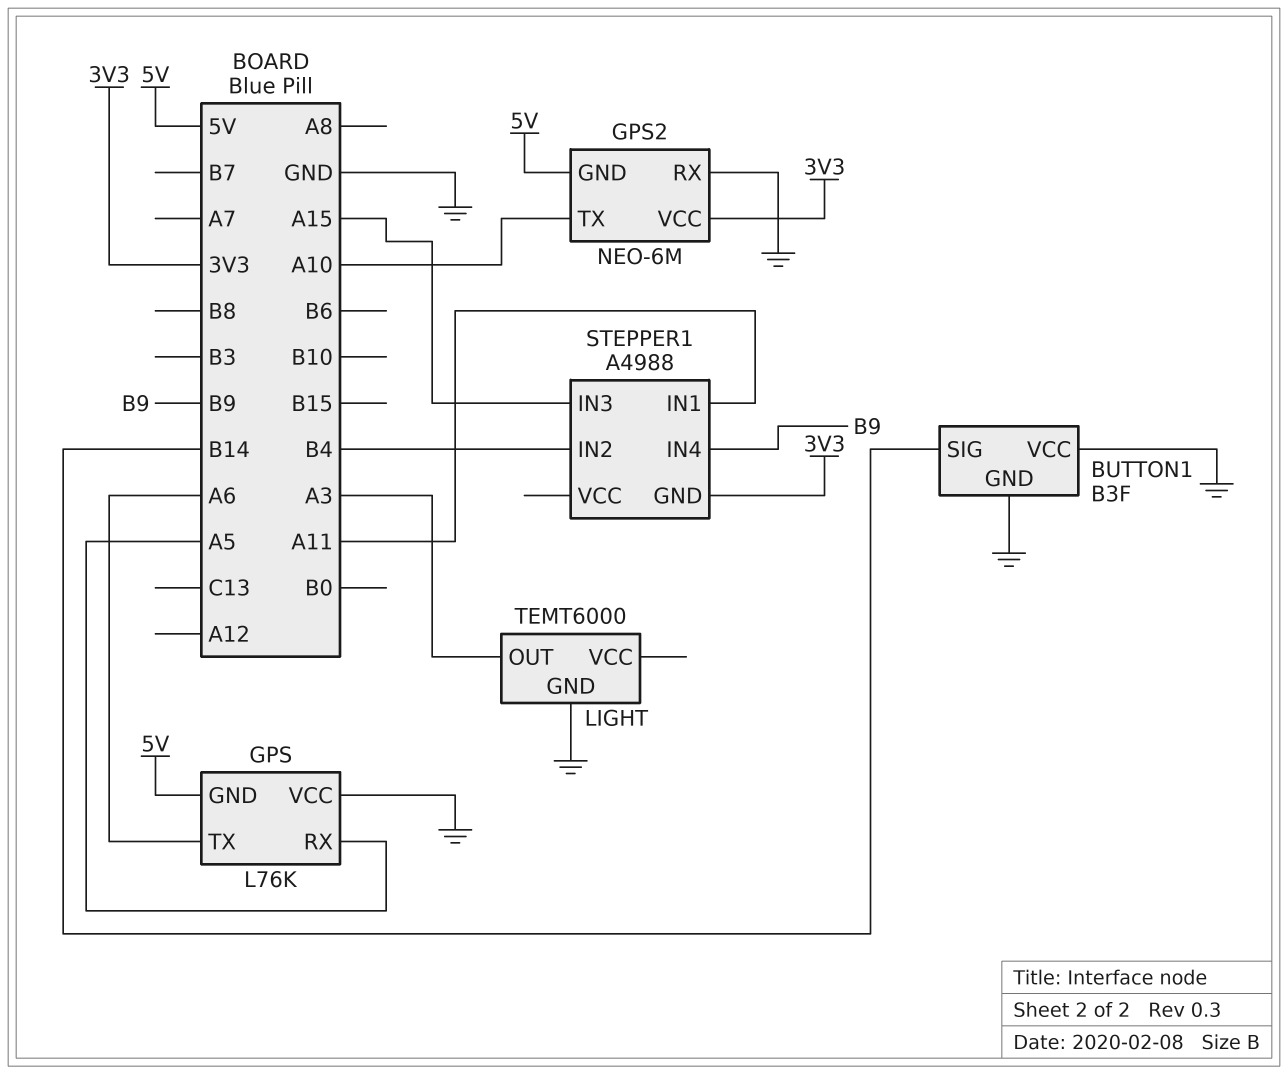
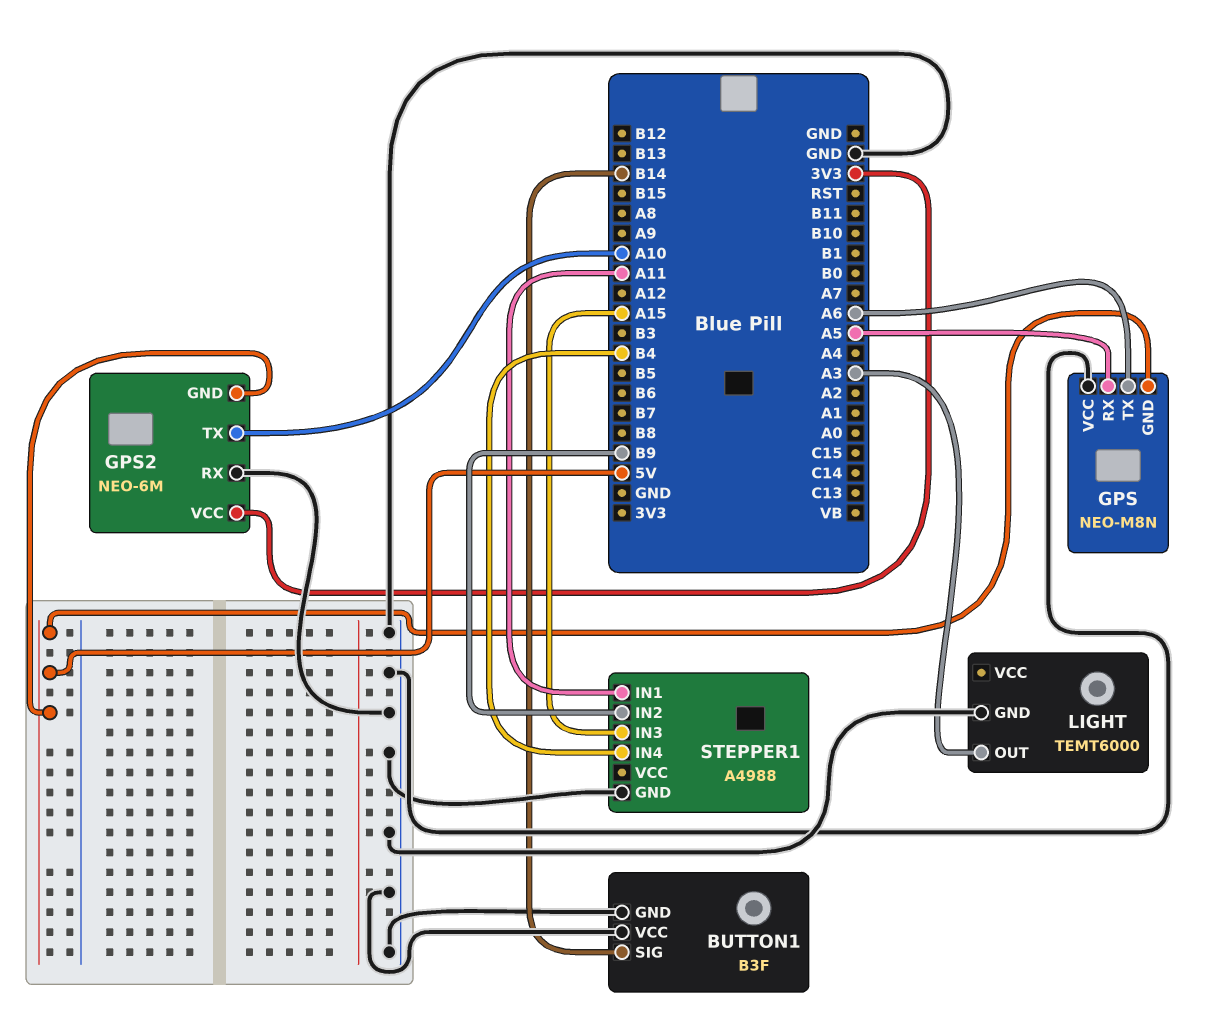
GPS: L76K -> NEO-M8N
STEPPER1 pin GND: 3V3 -> GND
STEPPER1 pin IN2: B4 -> B9
STEPPER1 pin IN4: B9 -> B4

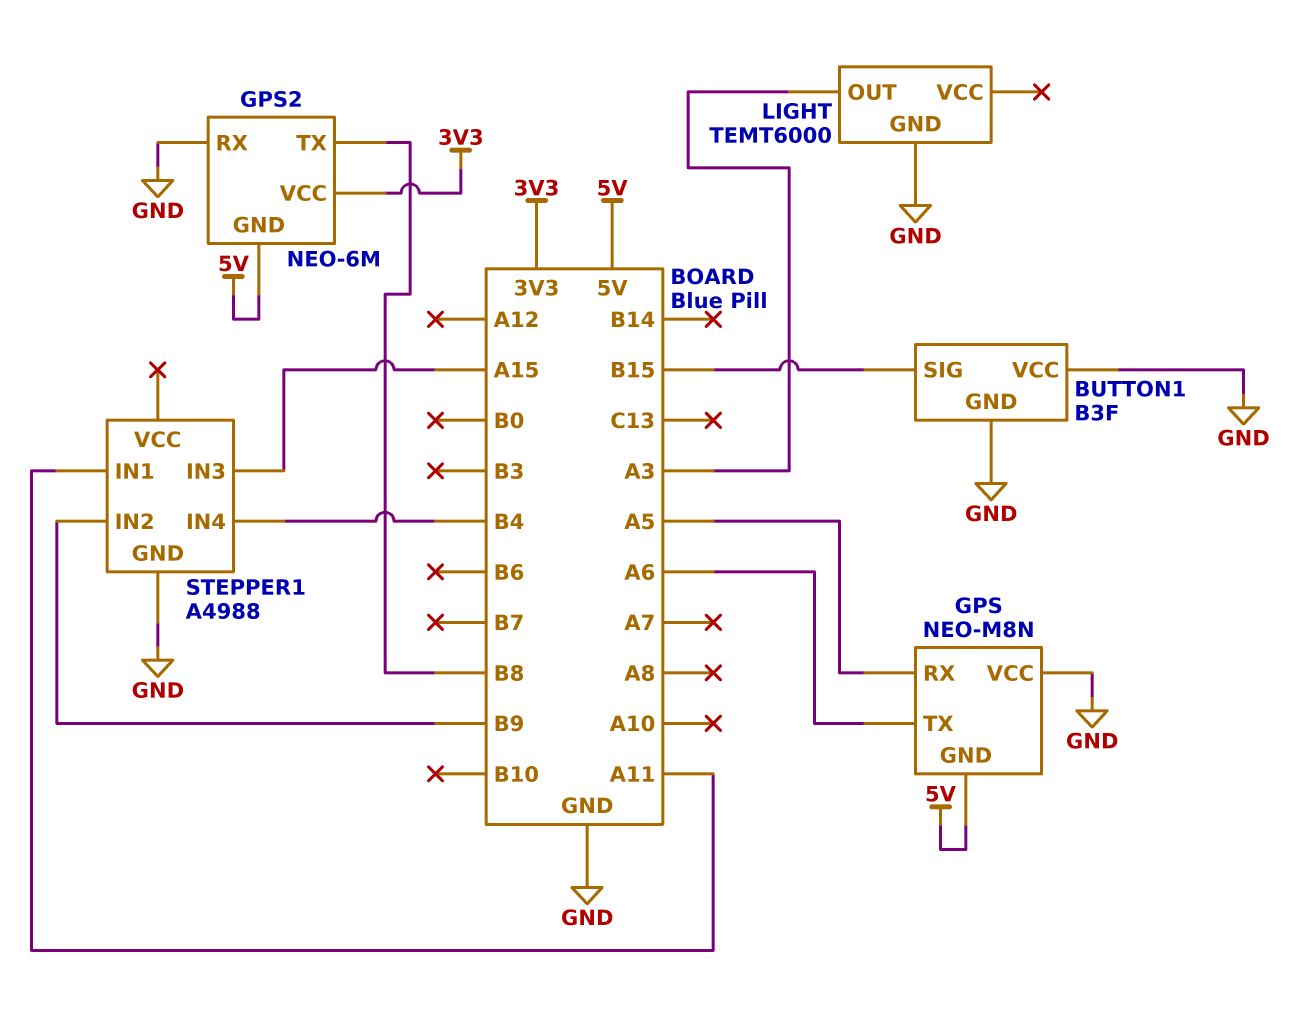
BUTTON1 pin SIG: B14 -> B15
GPS2 pin TX: A10 -> B8

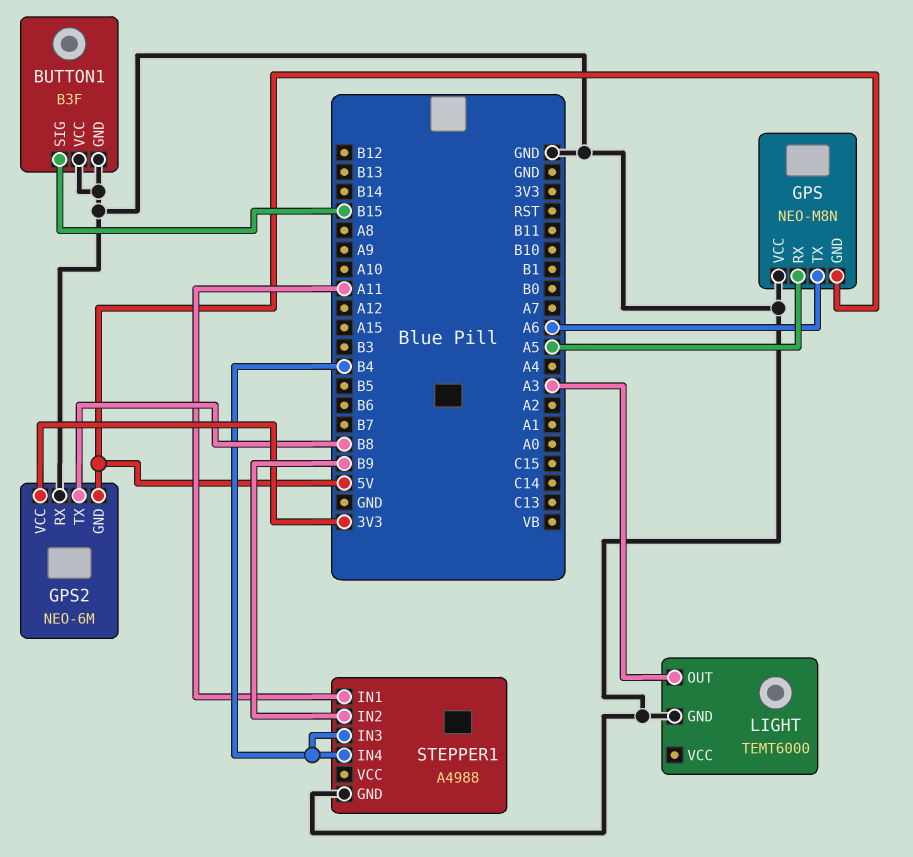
STEPPER1 pin IN3: A15 -> B4

